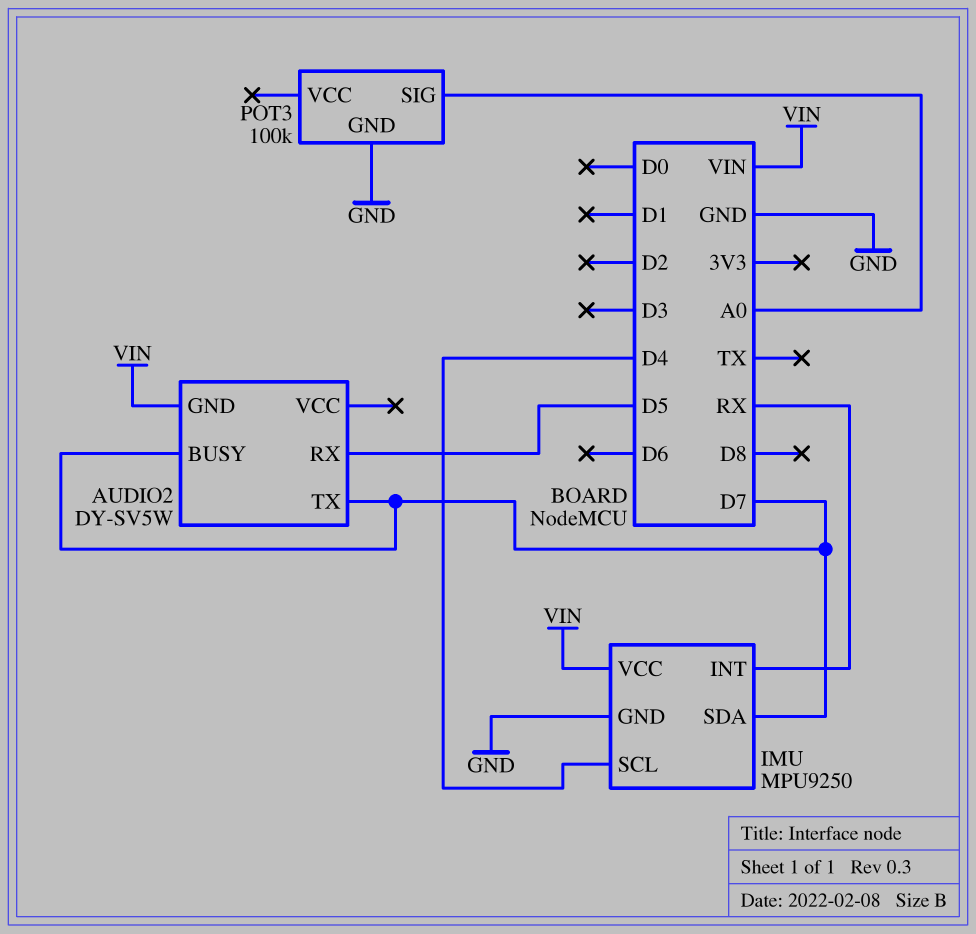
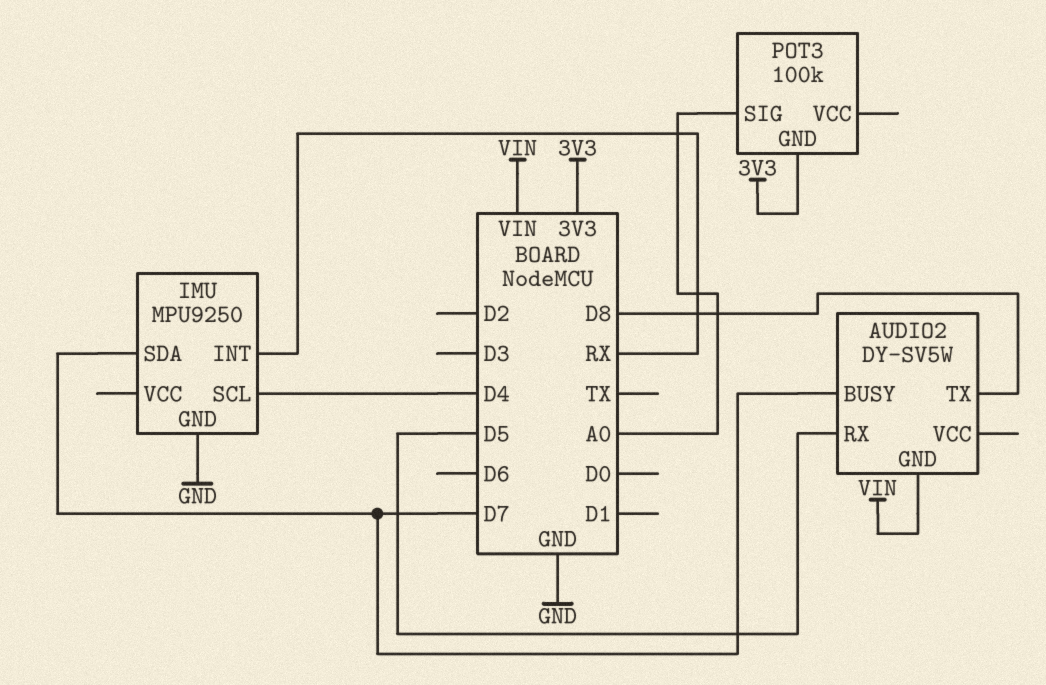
AUDIO2 pin TX: D7 -> D8
IMU pin VCC: VIN -> none
POT3 pin GND: GND -> 3V3

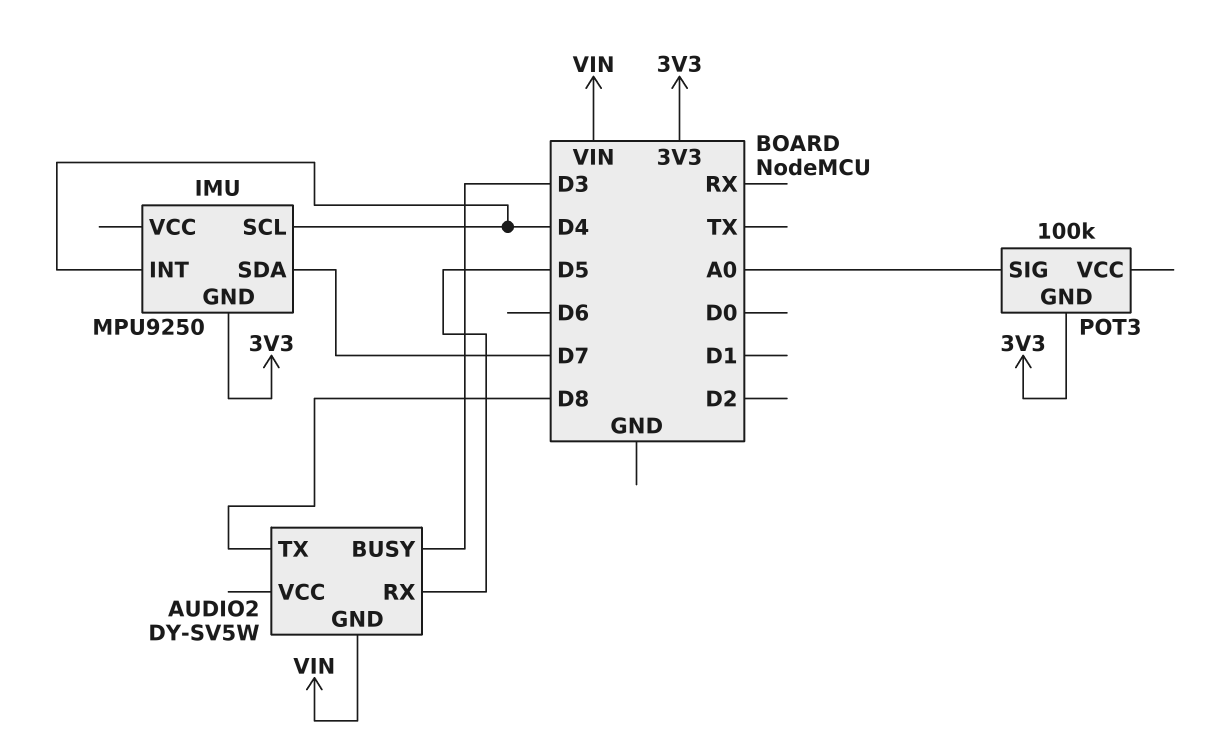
AUDIO2 pin BUSY: D7 -> D3
IMU pin GND: GND -> 3V3
IMU pin INT: RX -> D4

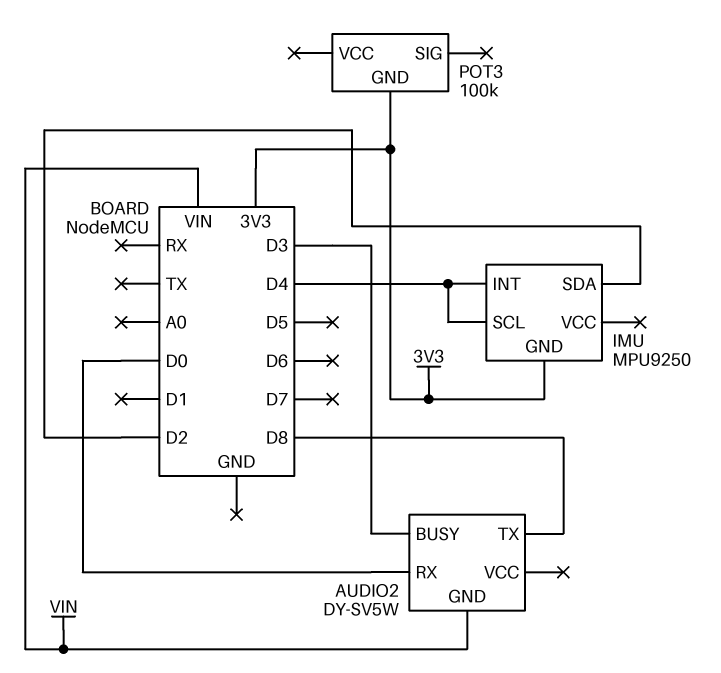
AUDIO2 pin RX: D5 -> D0
IMU pin SDA: D7 -> D2
POT3 pin SIG: A0 -> none

